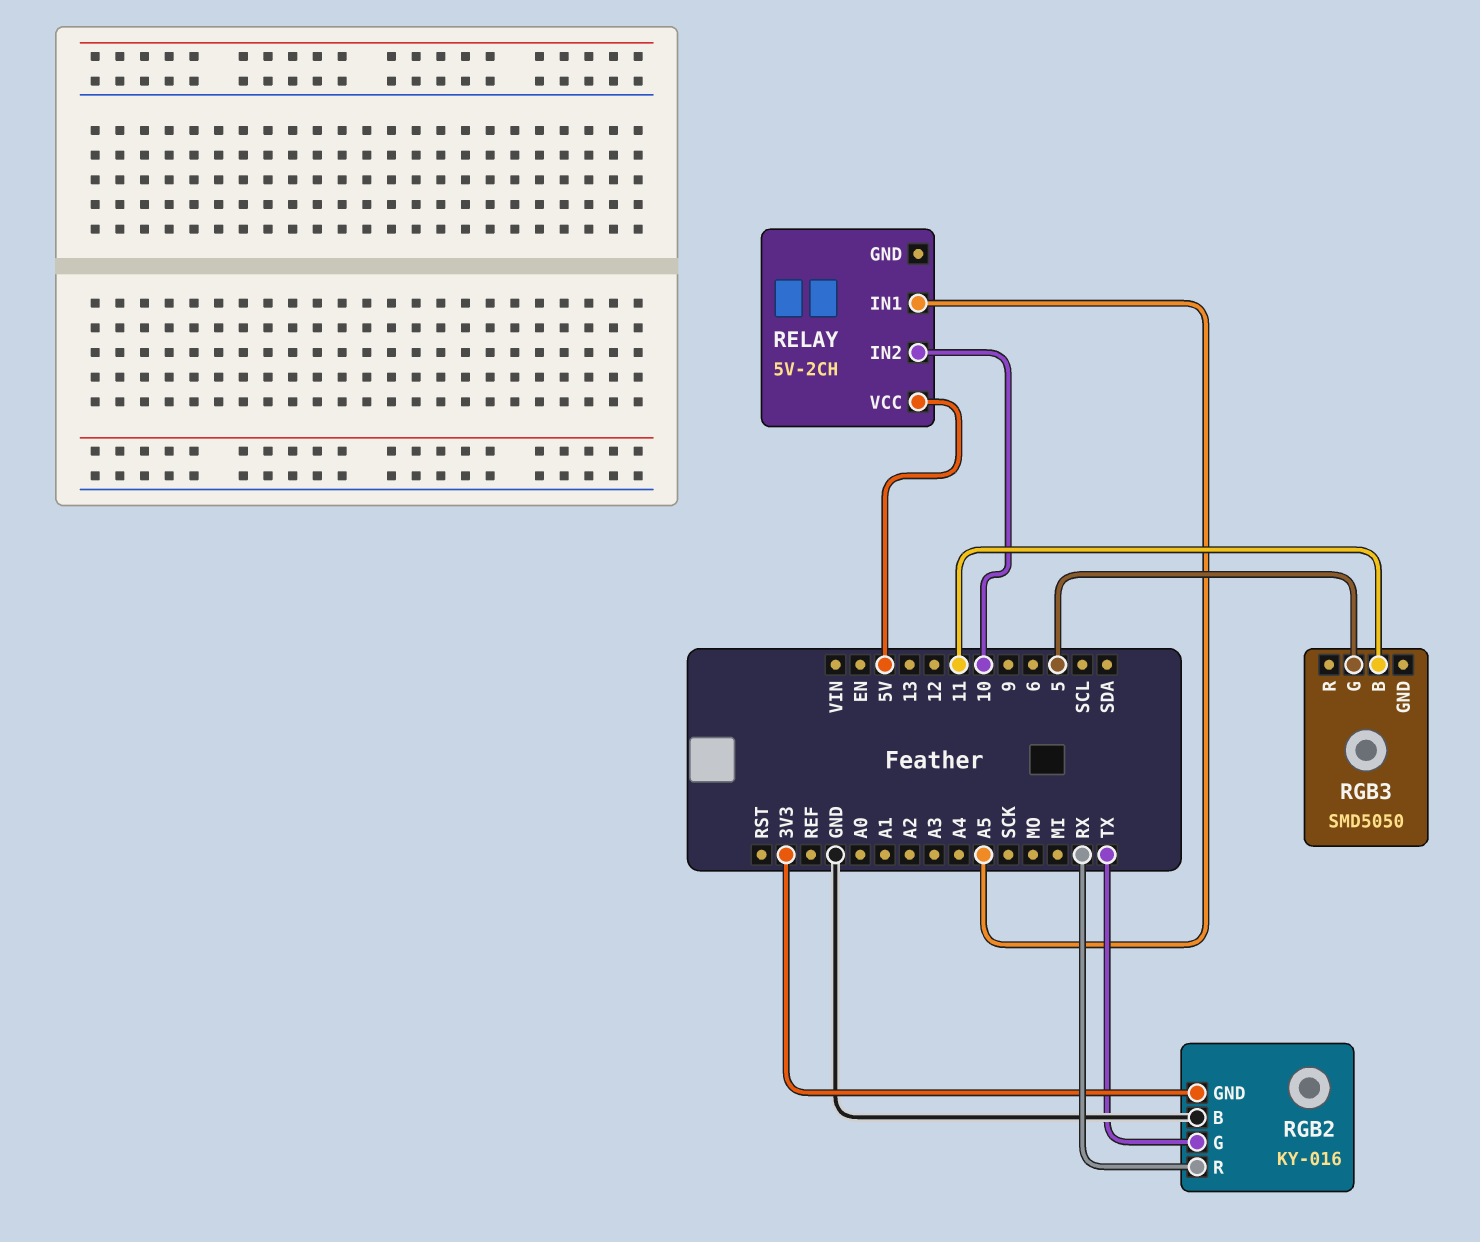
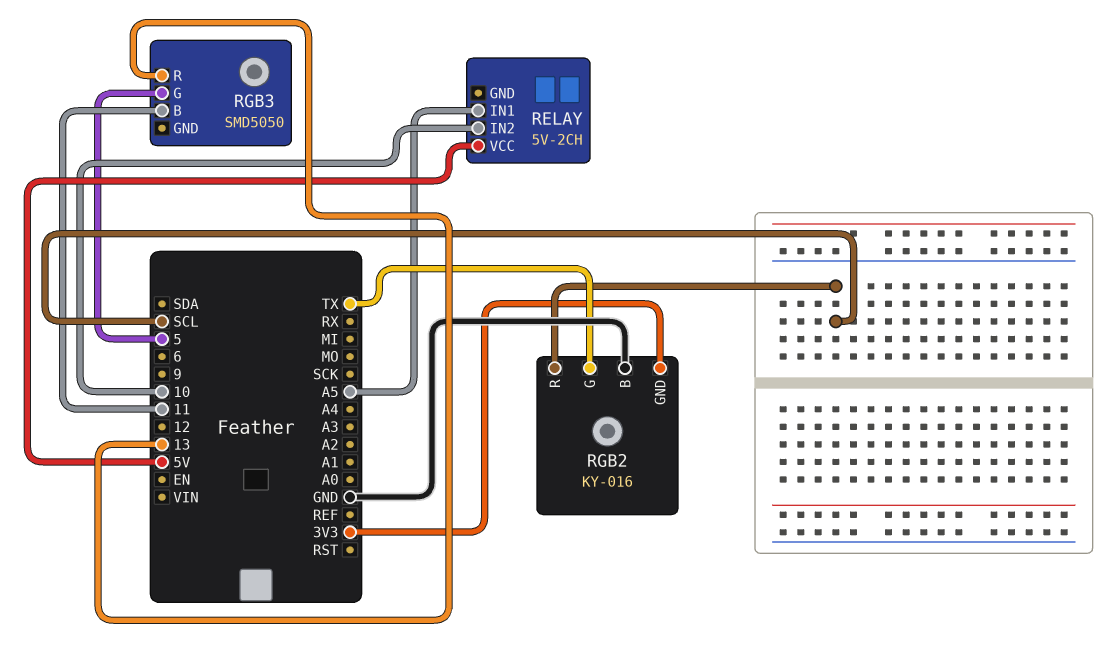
RGB2 pin R: RX -> SCL
RGB3 pin R: none -> 13

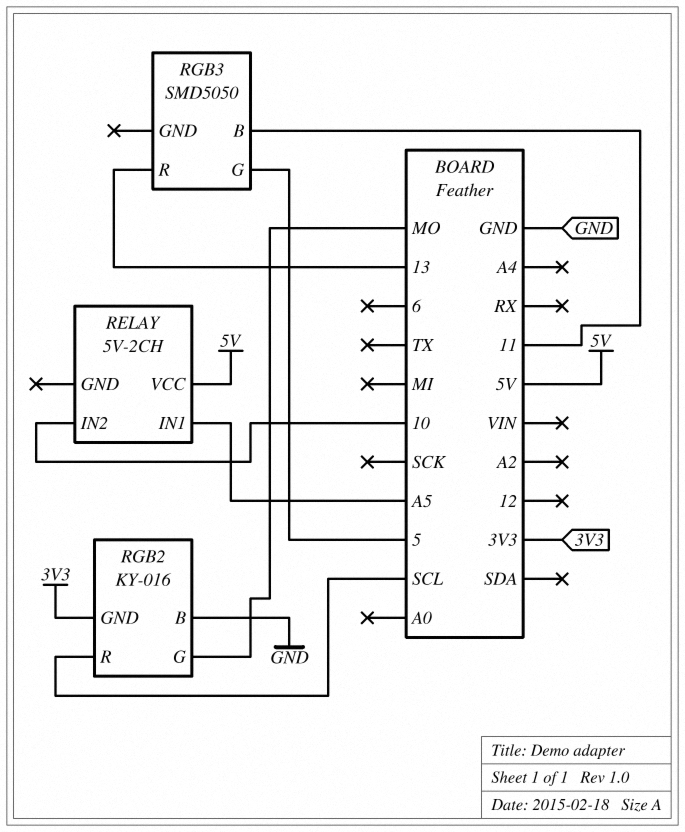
RGB2 pin G: TX -> MO

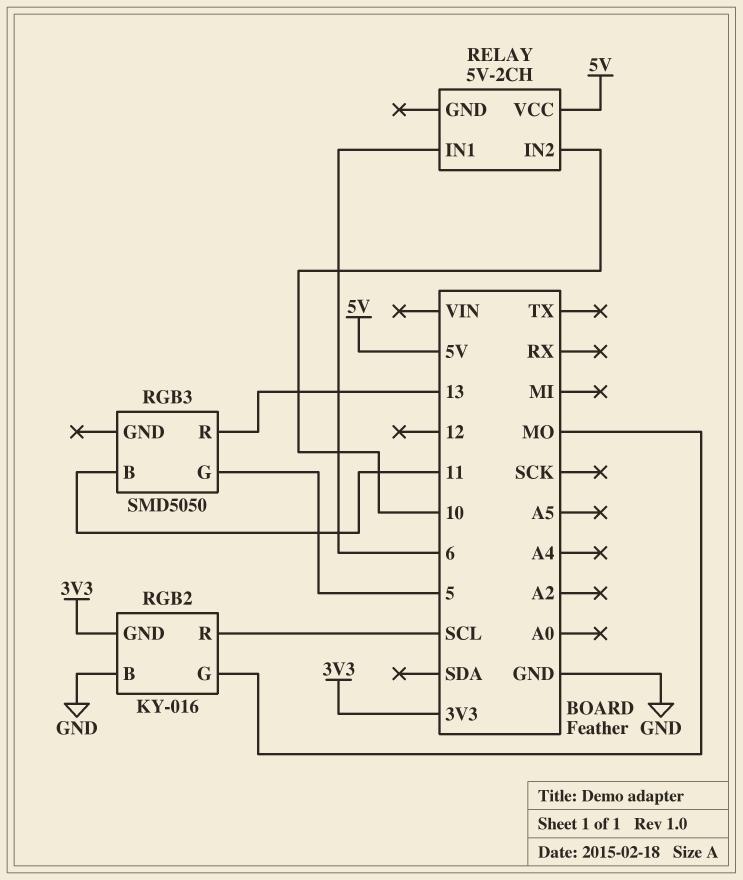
RELAY pin IN1: A5 -> 6

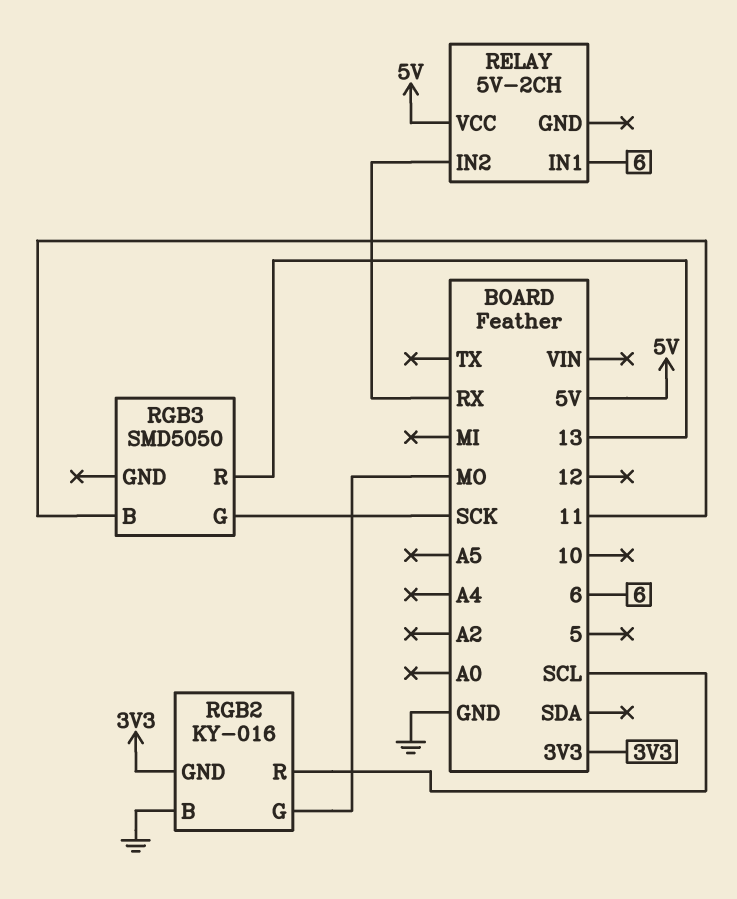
RELAY pin IN2: 10 -> RX
RGB3 pin G: 5 -> SCK

